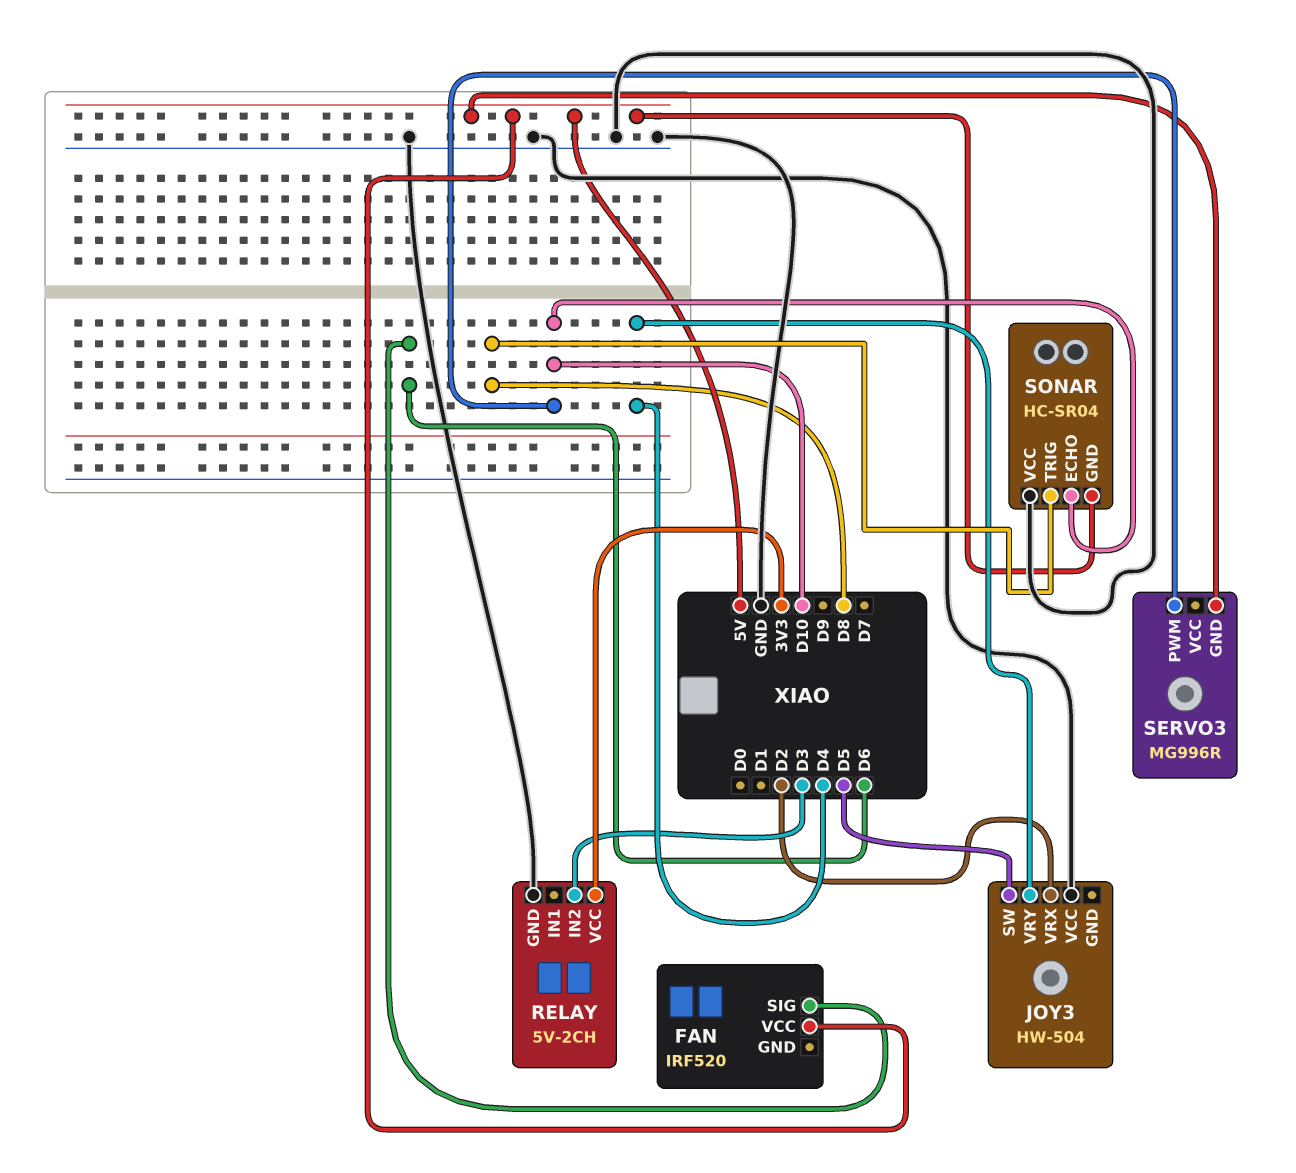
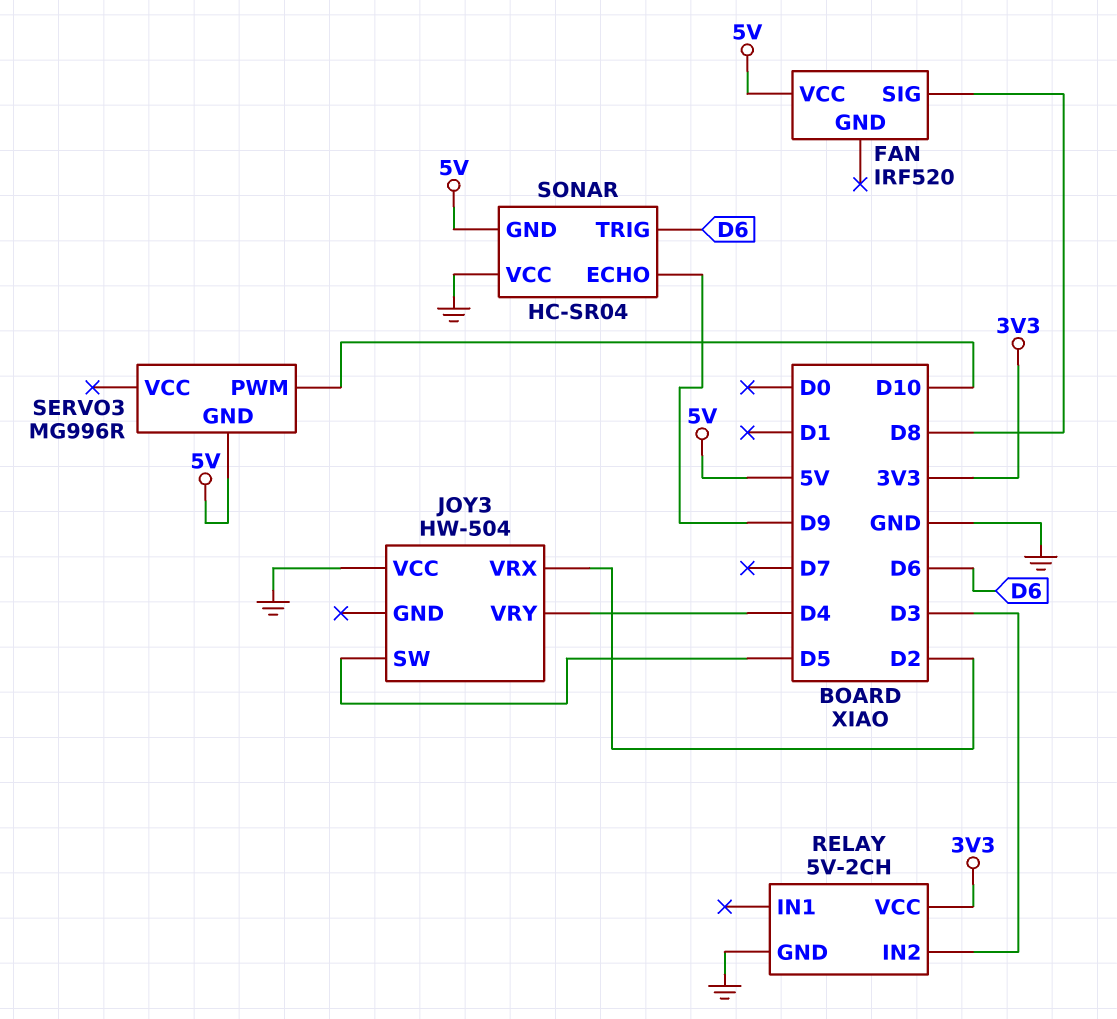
FAN pin SIG: D6 -> D8
SONAR pin ECHO: D10 -> D9
SONAR pin TRIG: D8 -> D6

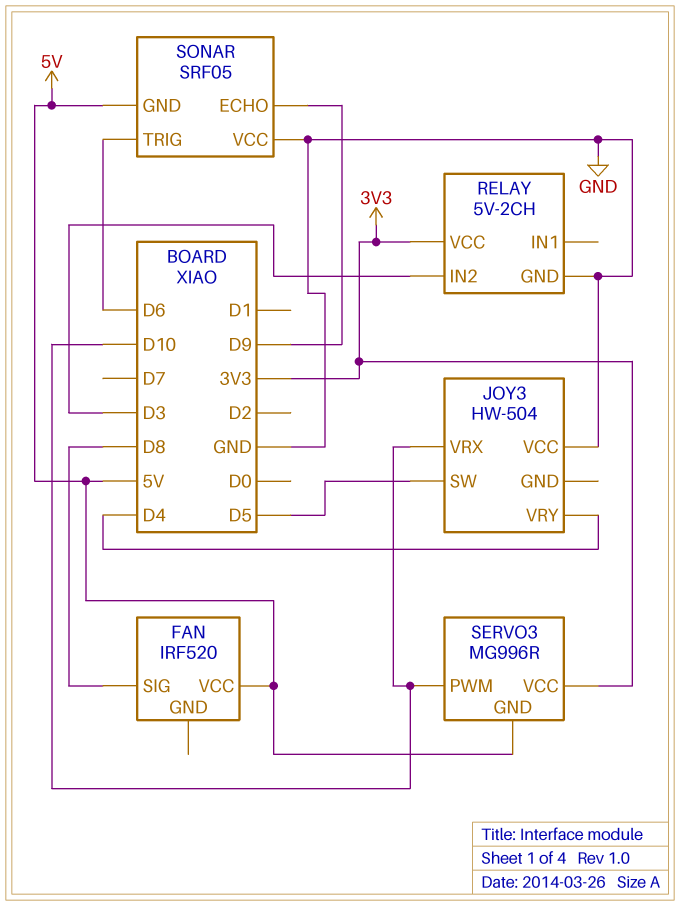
JOY3 pin VRX: D2 -> D10
SERVO3 pin VCC: none -> 3V3
SONAR: HC-SR04 -> SRF05

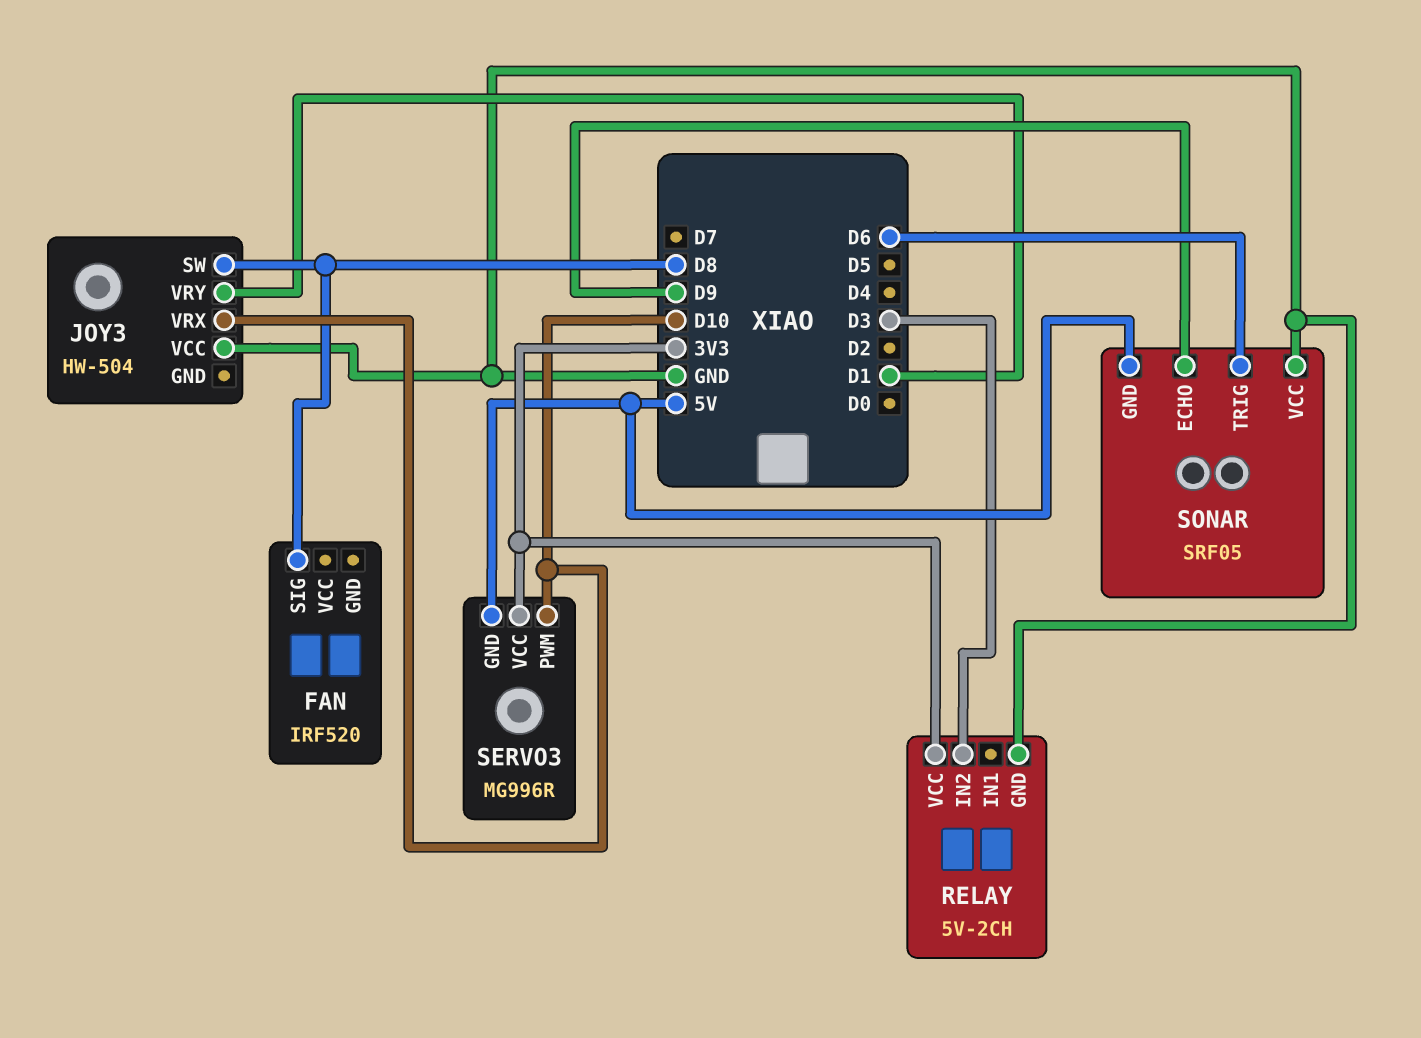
FAN pin VCC: 5V -> none
JOY3 pin SW: D5 -> D8
JOY3 pin VRY: D4 -> D1

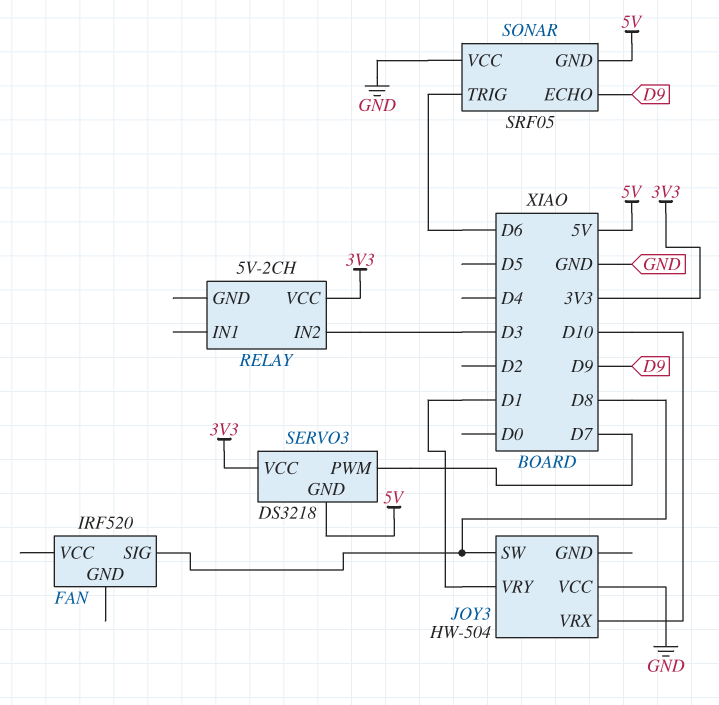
RELAY pin GND: GND -> none
SERVO3: MG996R -> DS3218
SERVO3 pin PWM: D10 -> D7

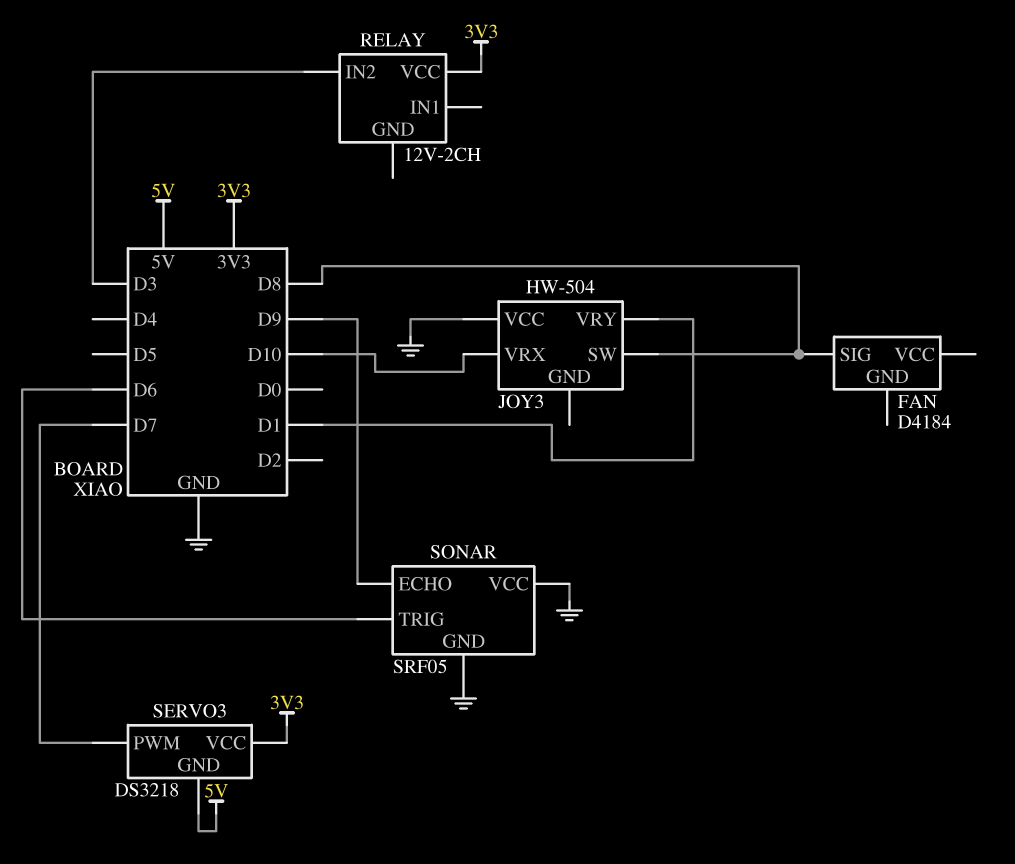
FAN: IRF520 -> D4184
RELAY: 5V-2CH -> 12V-2CH
SONAR pin GND: 5V -> GND

